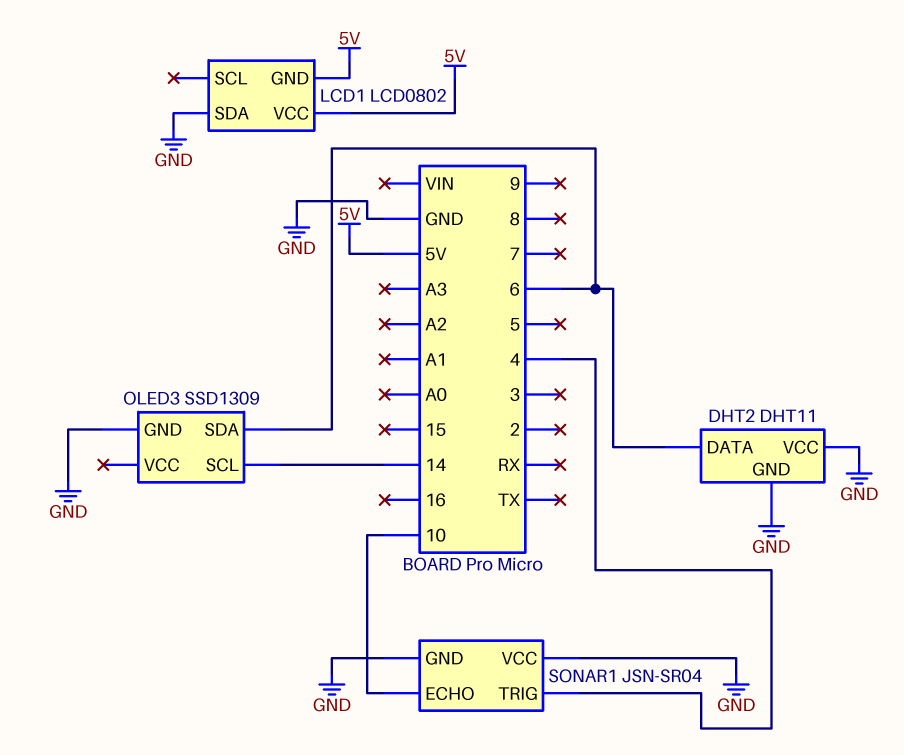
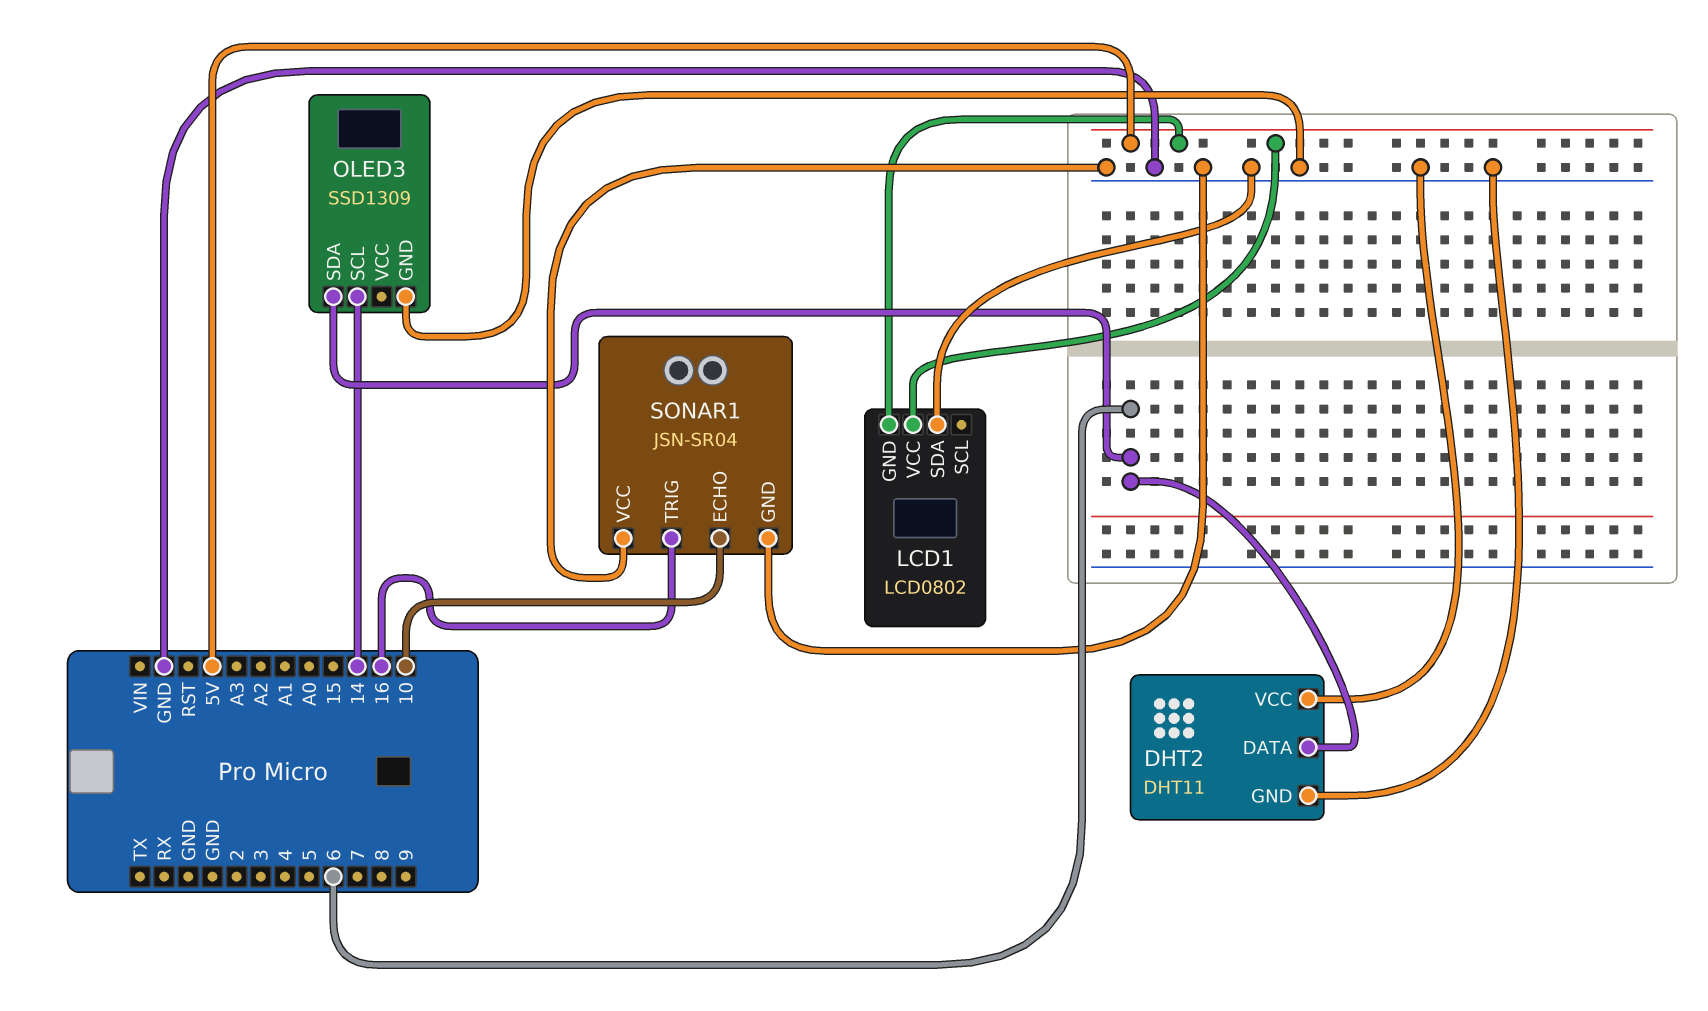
SONAR1 pin TRIG: 4 -> 16

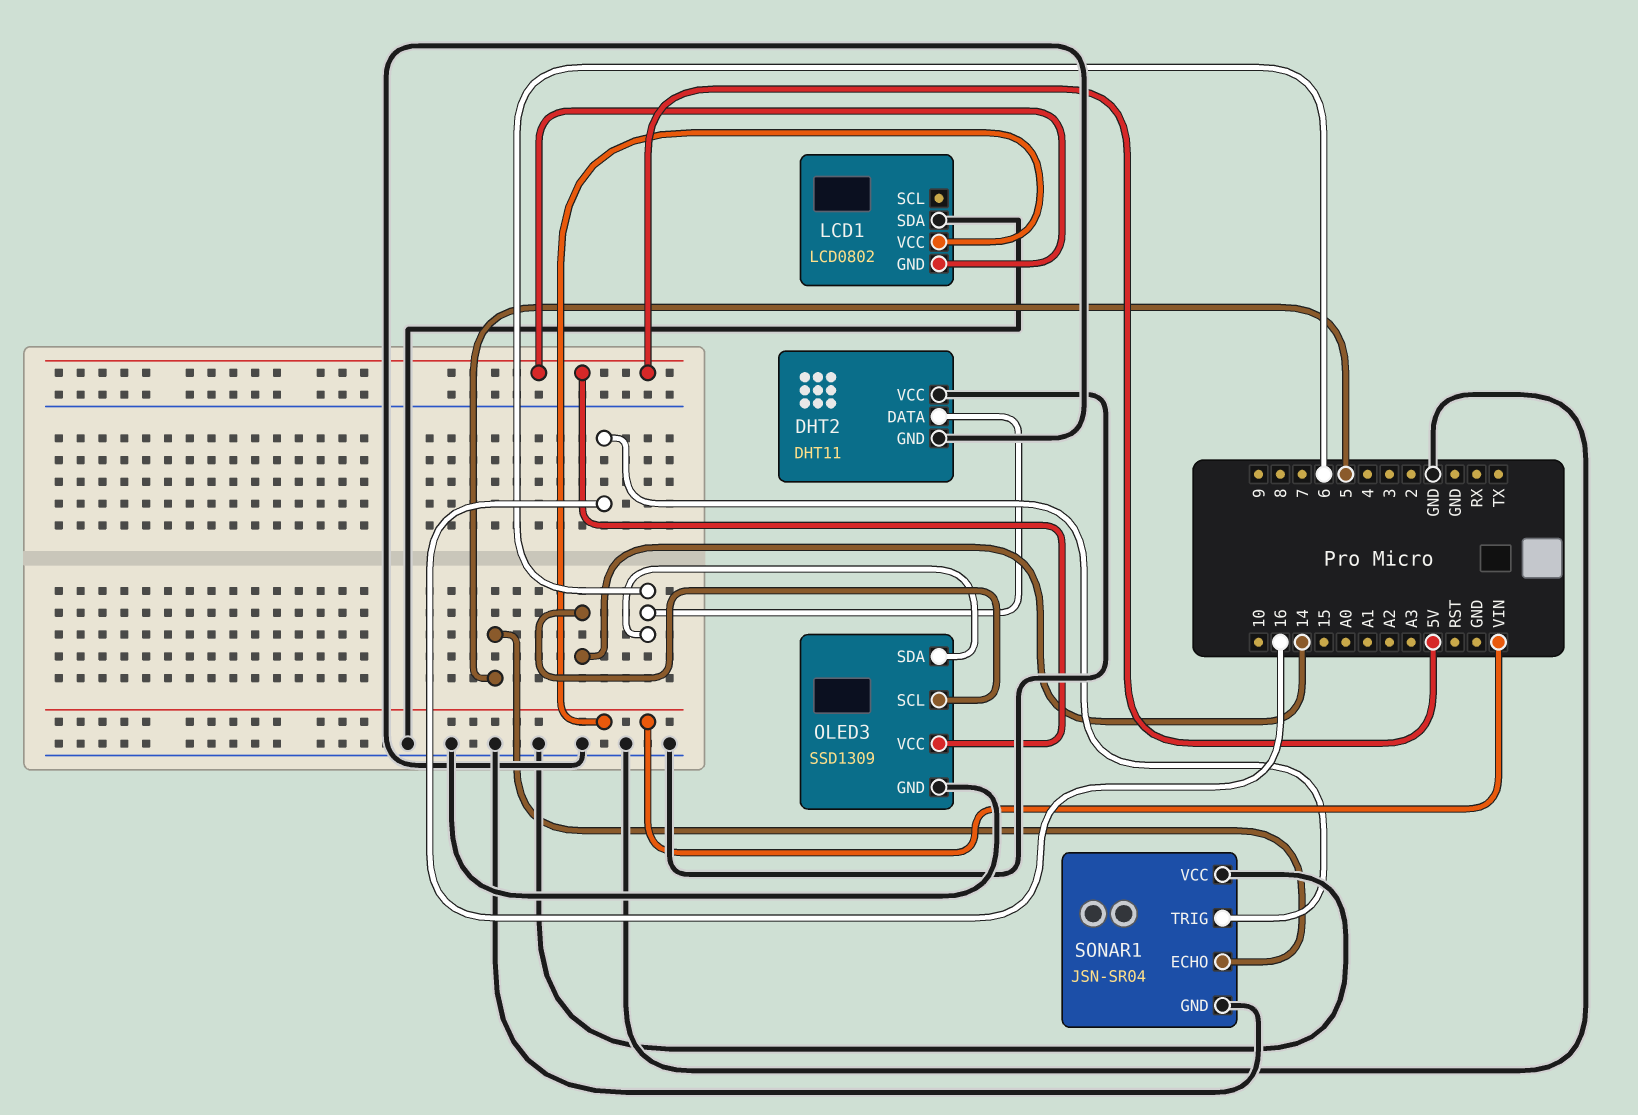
LCD1 pin VCC: 5V -> VIN
OLED3 pin VCC: none -> 5V
SONAR1 pin ECHO: 10 -> 5

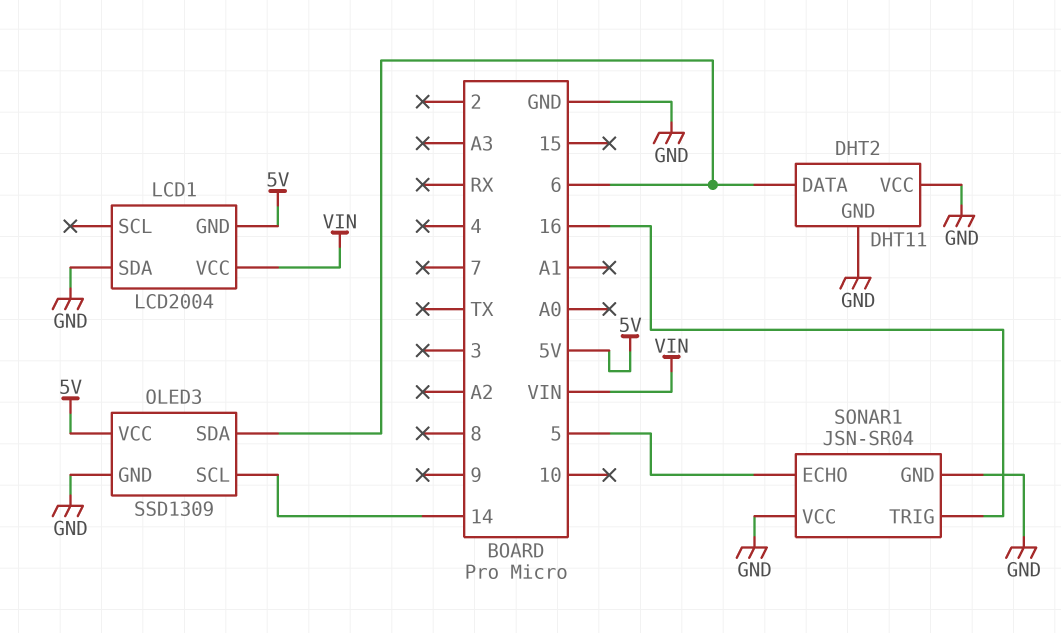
LCD1: LCD0802 -> LCD2004

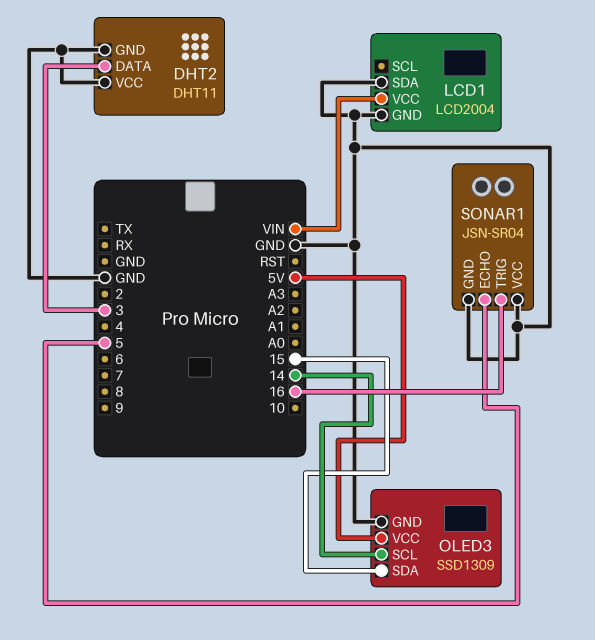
DHT2 pin DATA: 6 -> 3
LCD1 pin GND: 5V -> GND
OLED3 pin SDA: 6 -> 15

